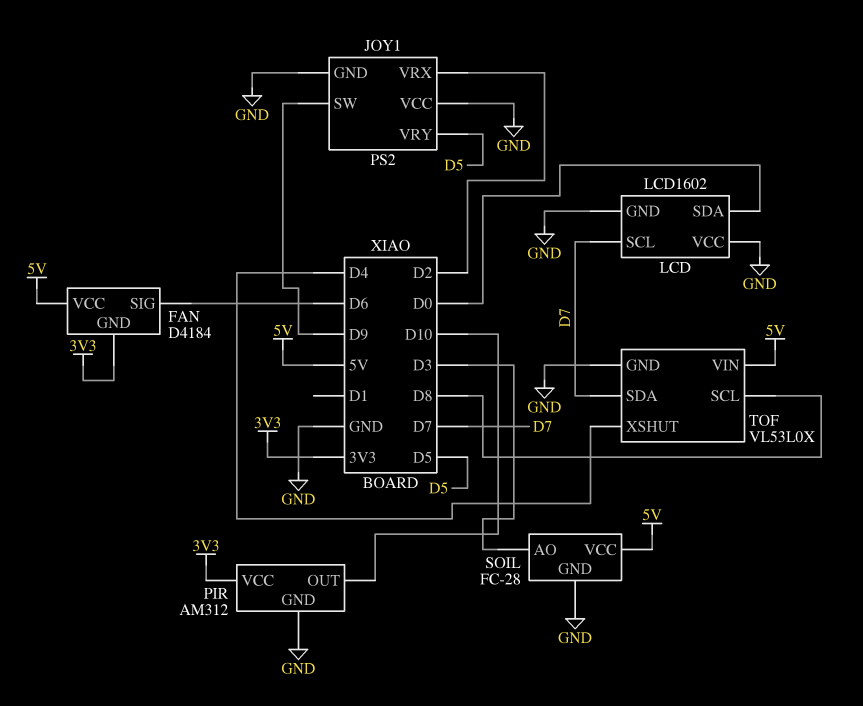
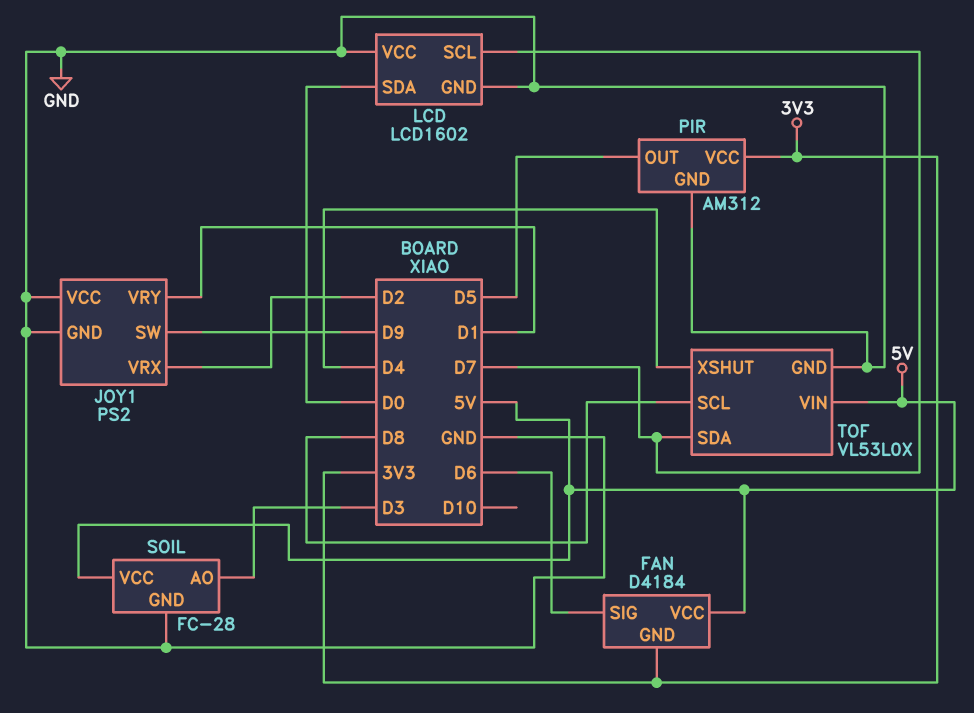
JOY1 pin VRY: D5 -> D1
PIR pin OUT: D10 -> D5

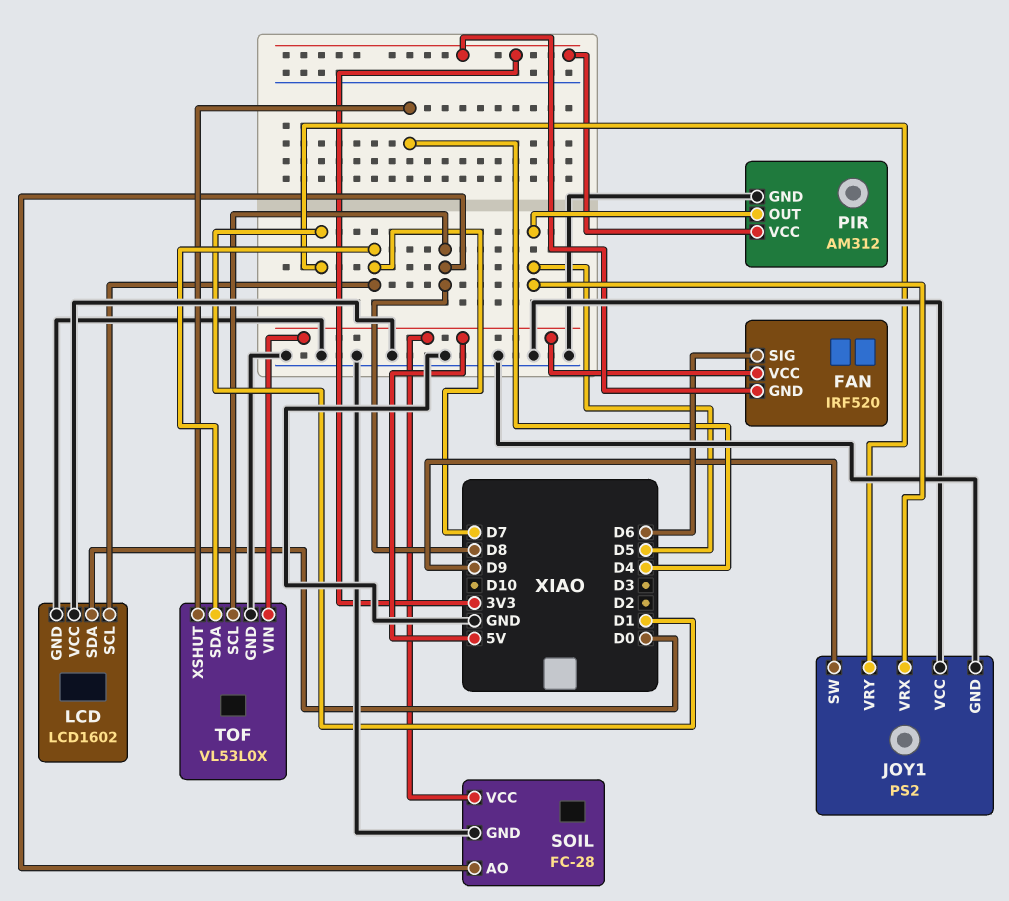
FAN: D4184 -> IRF520
JOY1 pin VRX: D2 -> D5
SOIL pin AO: D3 -> D8

